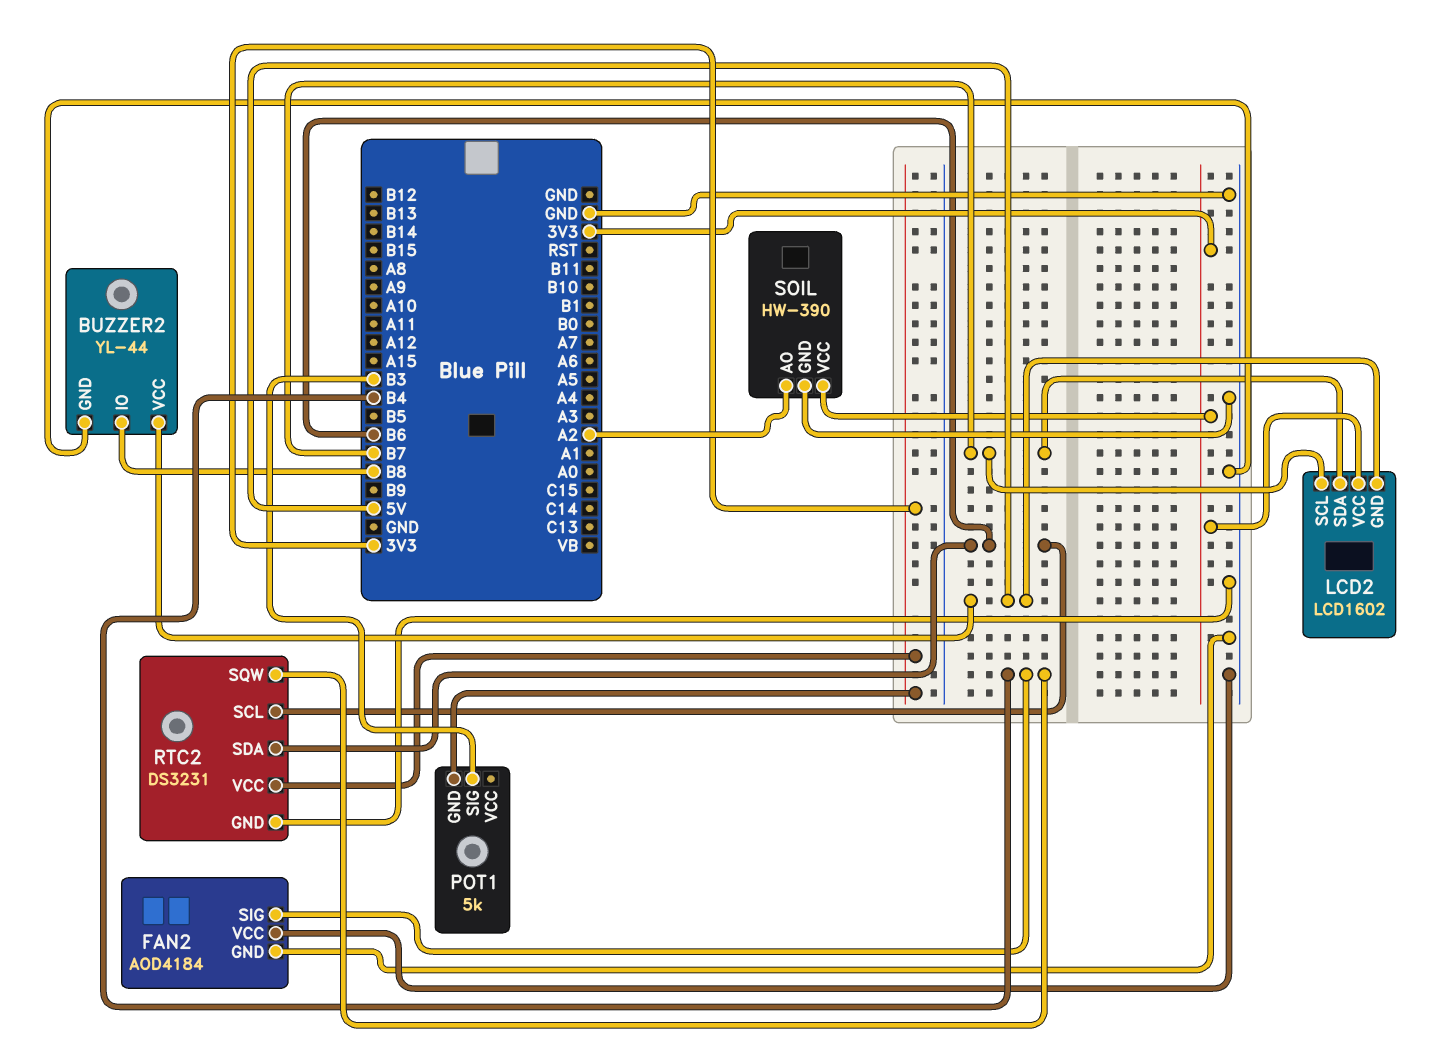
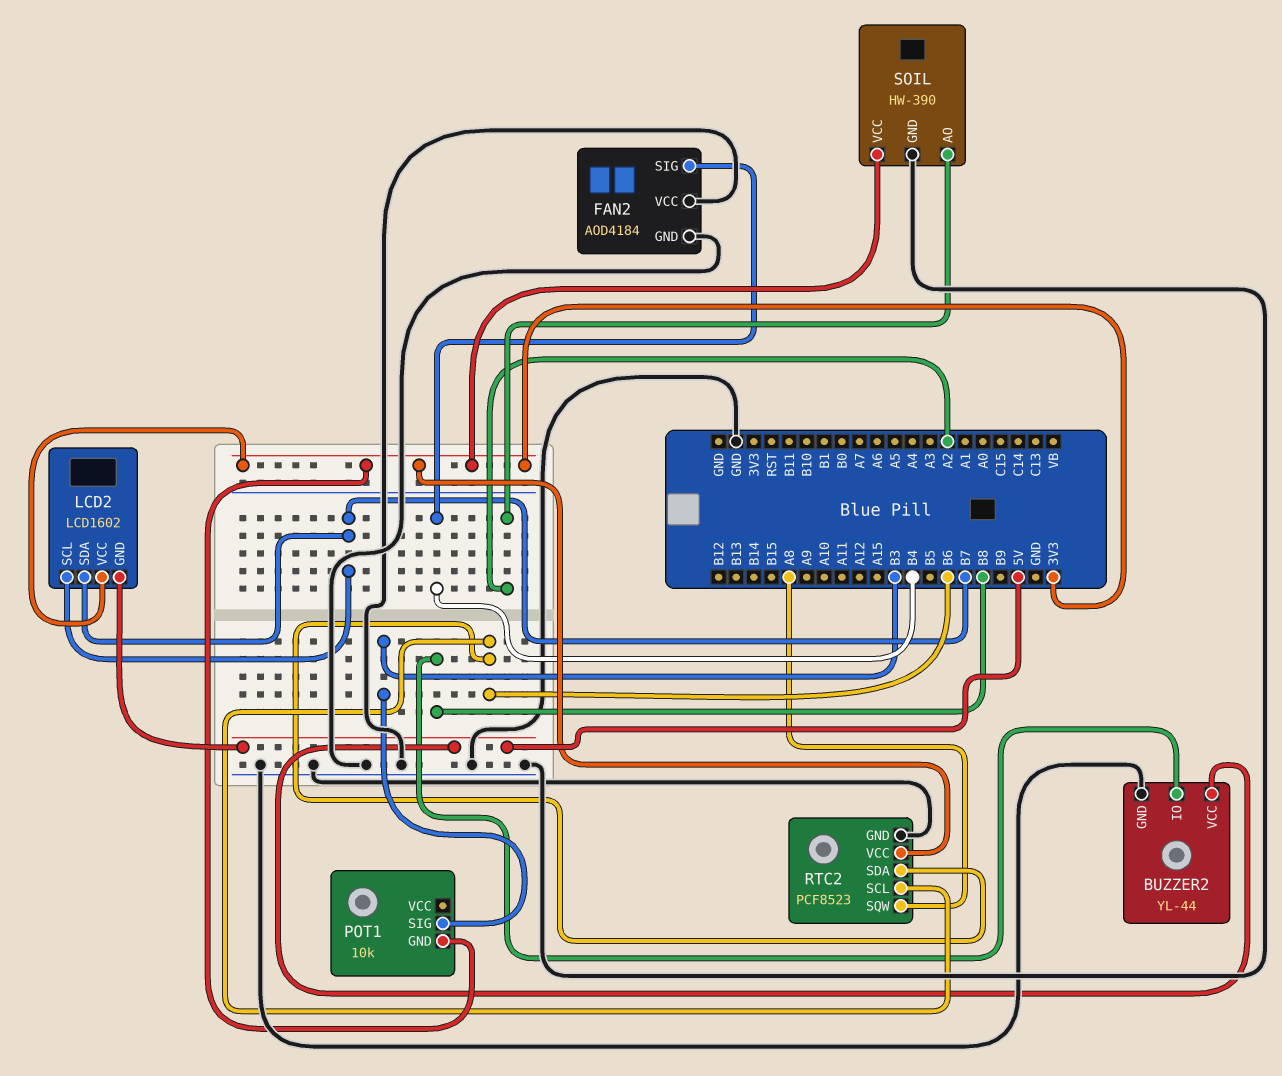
POT1: 5k -> 10k
RTC2: DS3231 -> PCF8523
RTC2 pin SQW: B4 -> A8

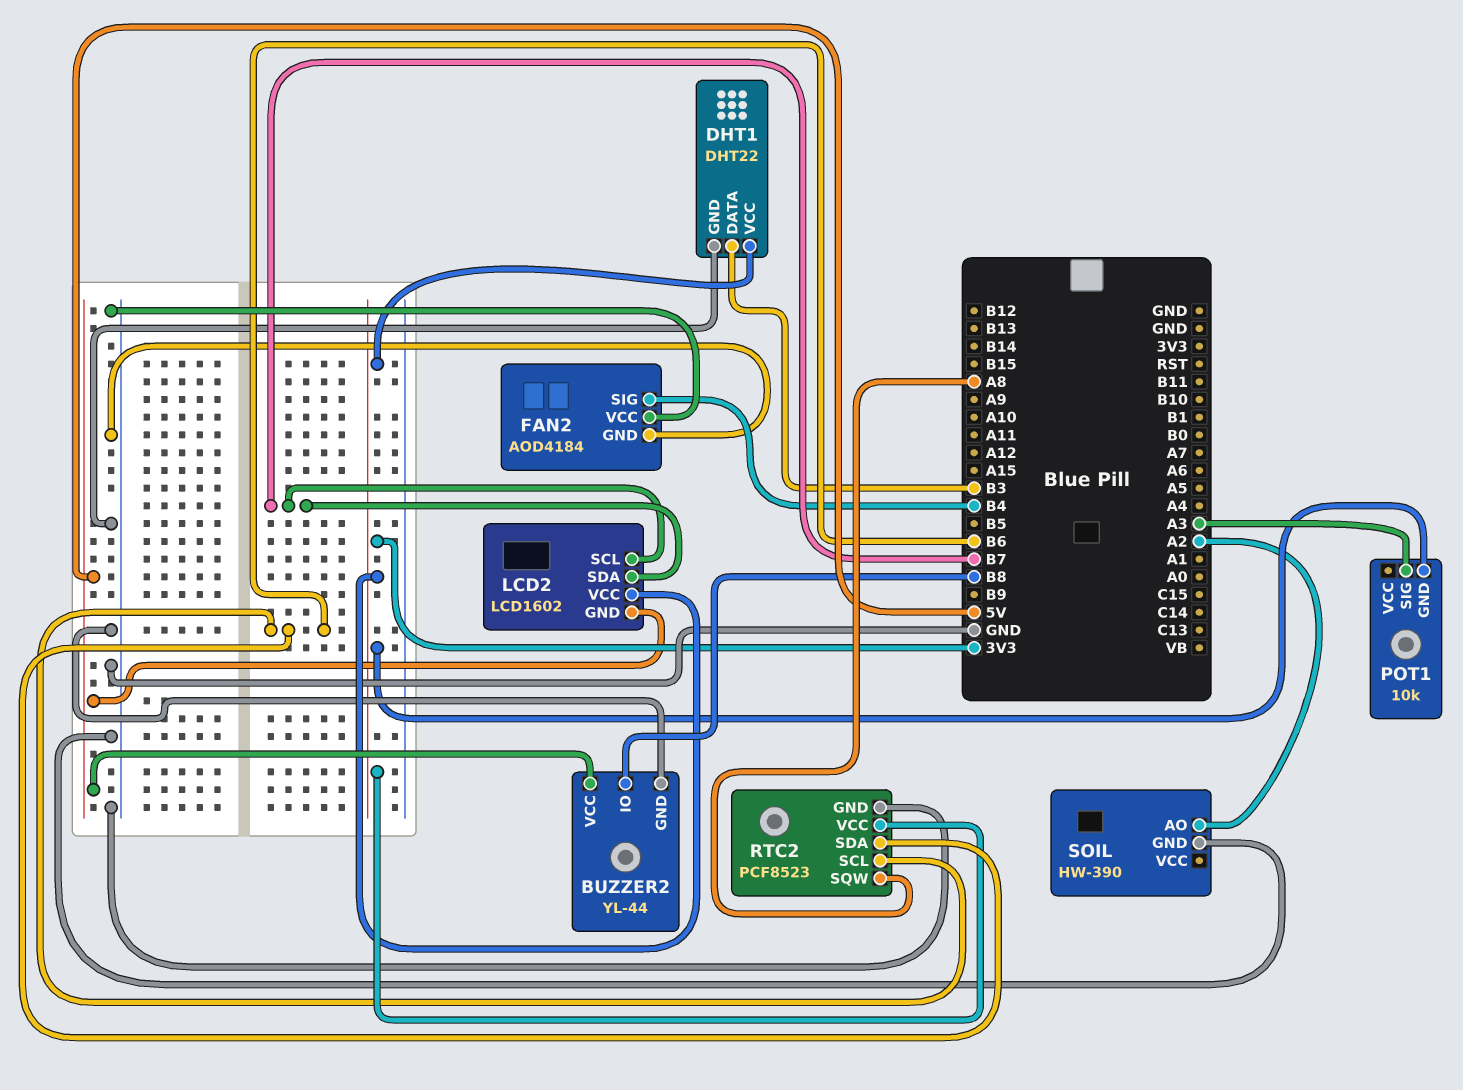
DHT1: none -> DHT22
DHT1 pin DATA: none -> B3
DHT1 pin GND: none -> GND
DHT1 pin VCC: none -> 3V3
POT1 pin SIG: B3 -> A3
SOIL pin VCC: 3V3 -> none

